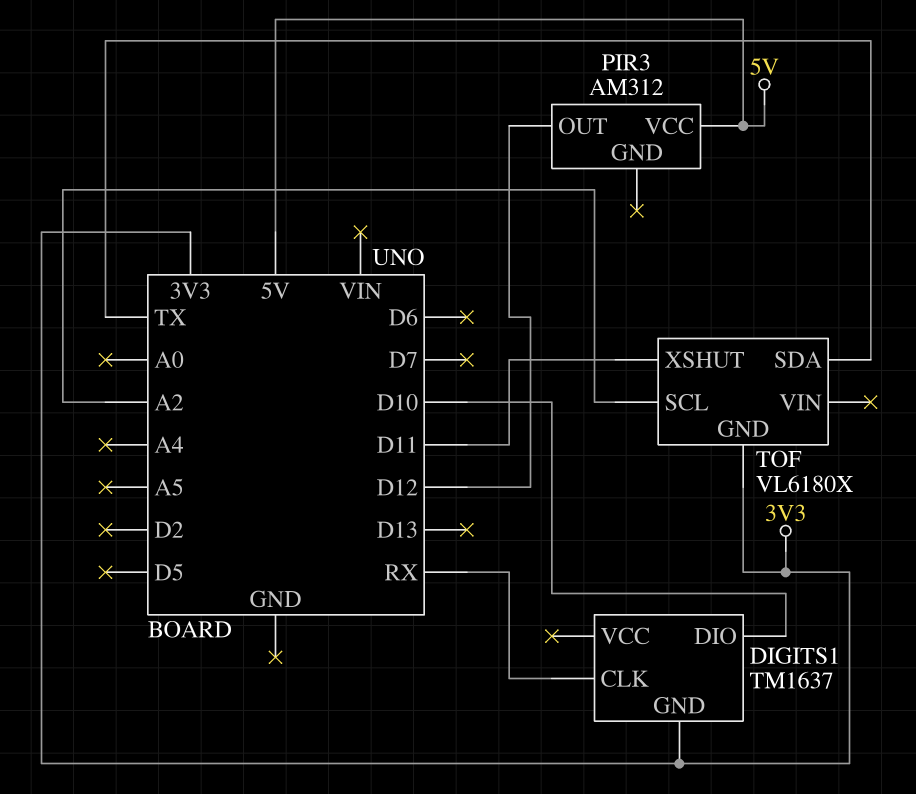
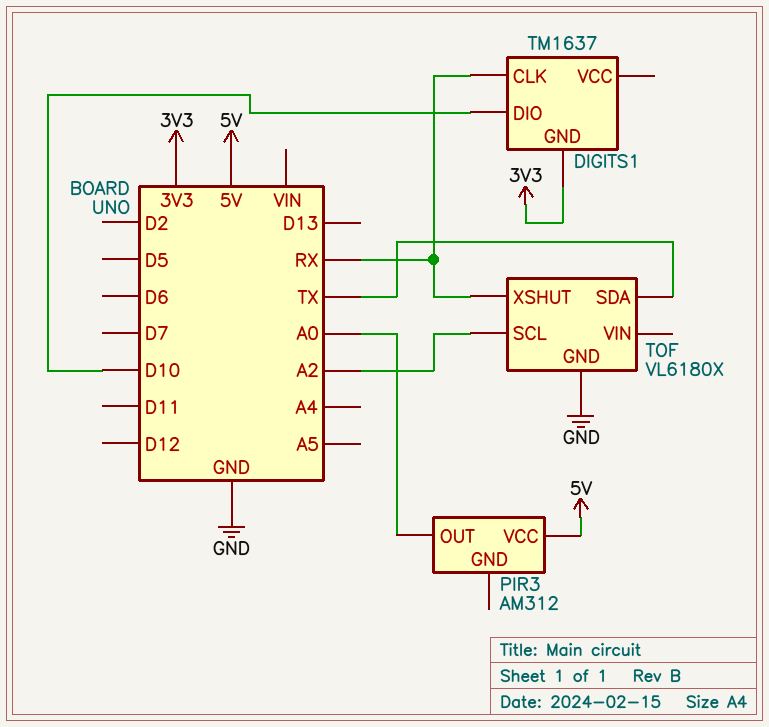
PIR3 pin OUT: D12 -> A0
TOF pin GND: 3V3 -> GND
TOF pin XSHUT: D11 -> RX

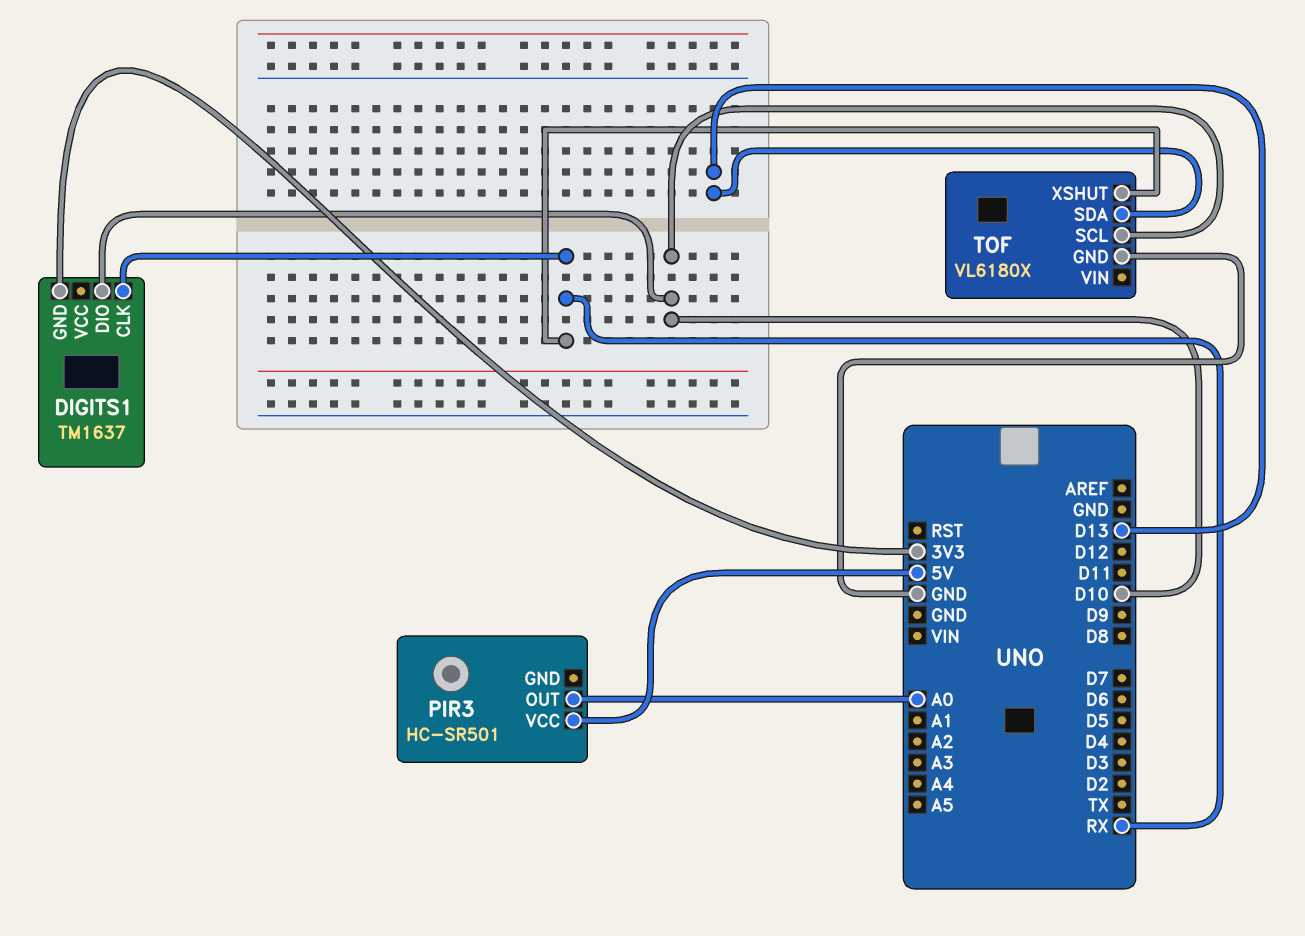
PIR3: AM312 -> HC-SR501
TOF pin SCL: A2 -> D10
TOF pin SDA: TX -> D13

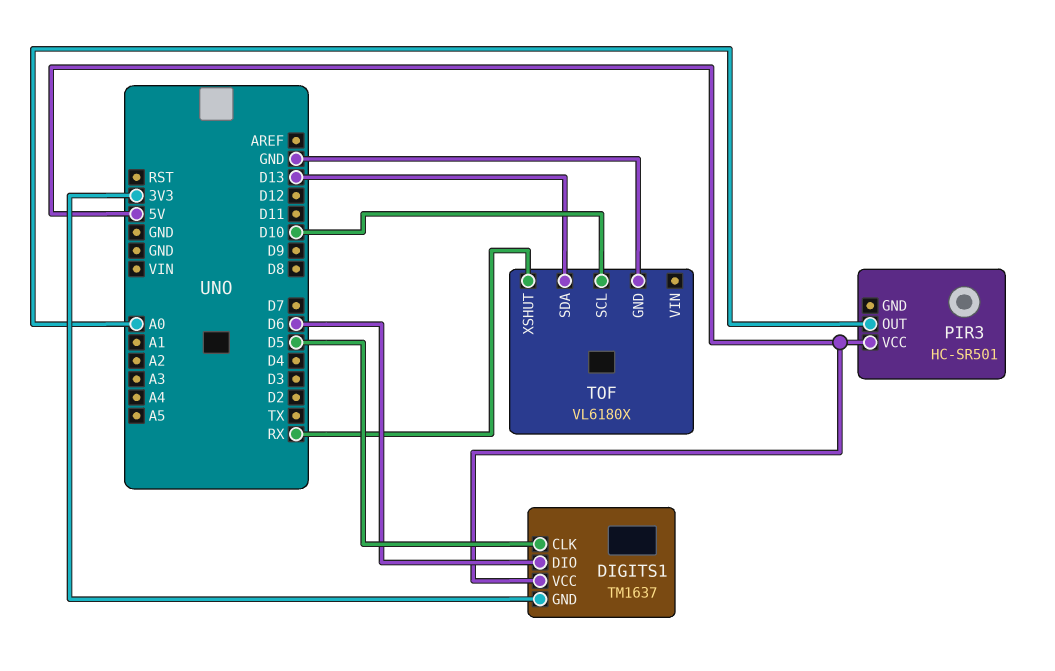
DIGITS1 pin CLK: RX -> D5
DIGITS1 pin DIO: D10 -> D6
DIGITS1 pin VCC: none -> 5V

